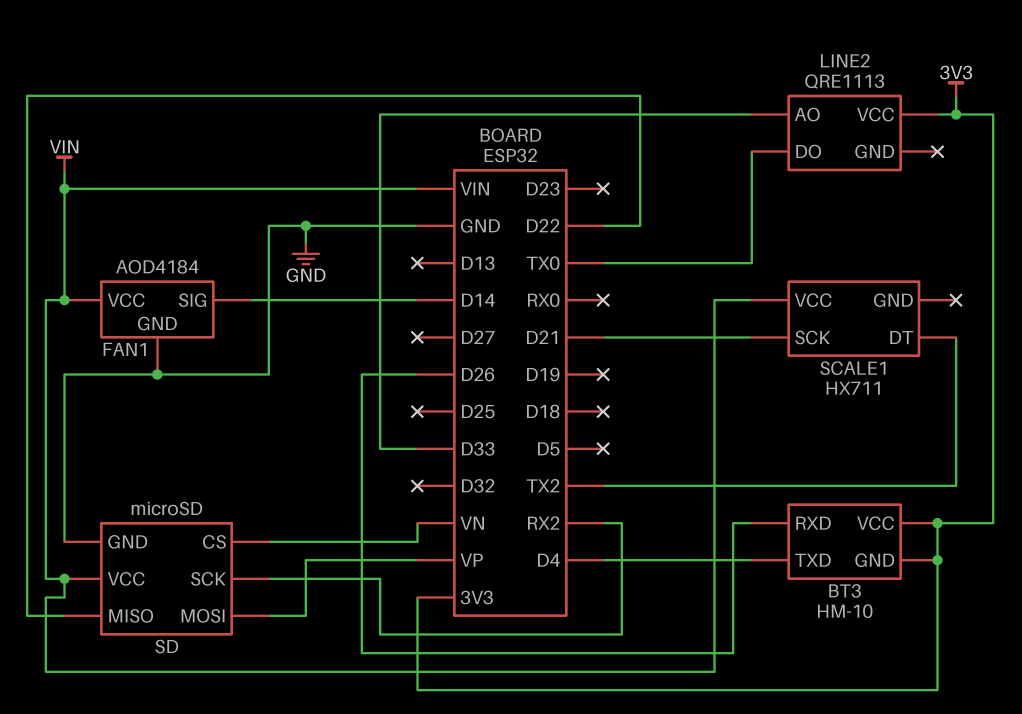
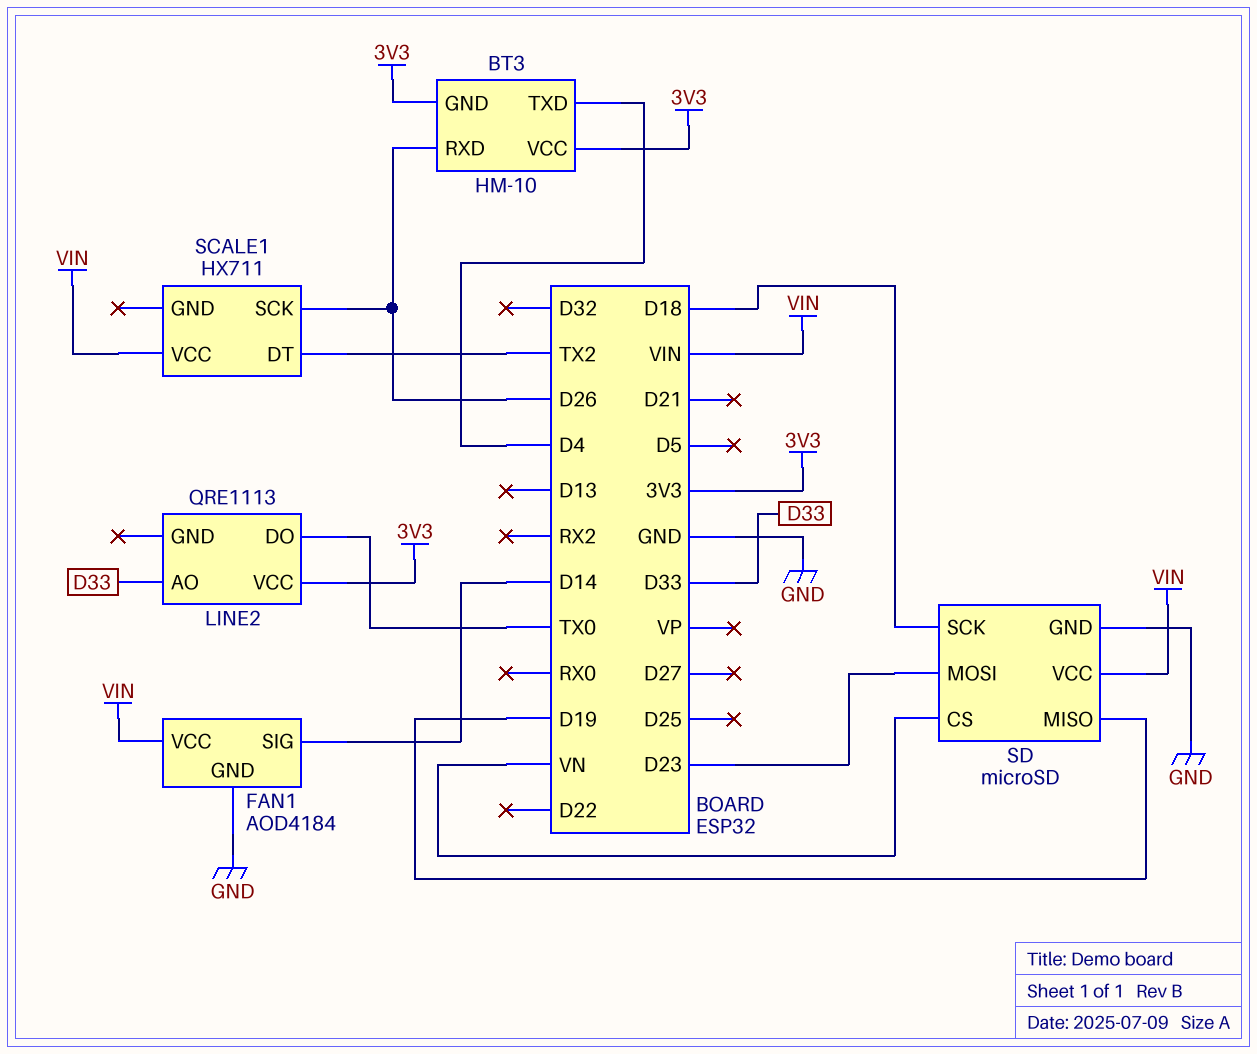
SCALE1 pin SCK: D21 -> D26
SD pin MISO: D22 -> D19
SD pin MOSI: VP -> D23
SD pin SCK: RX2 -> D18

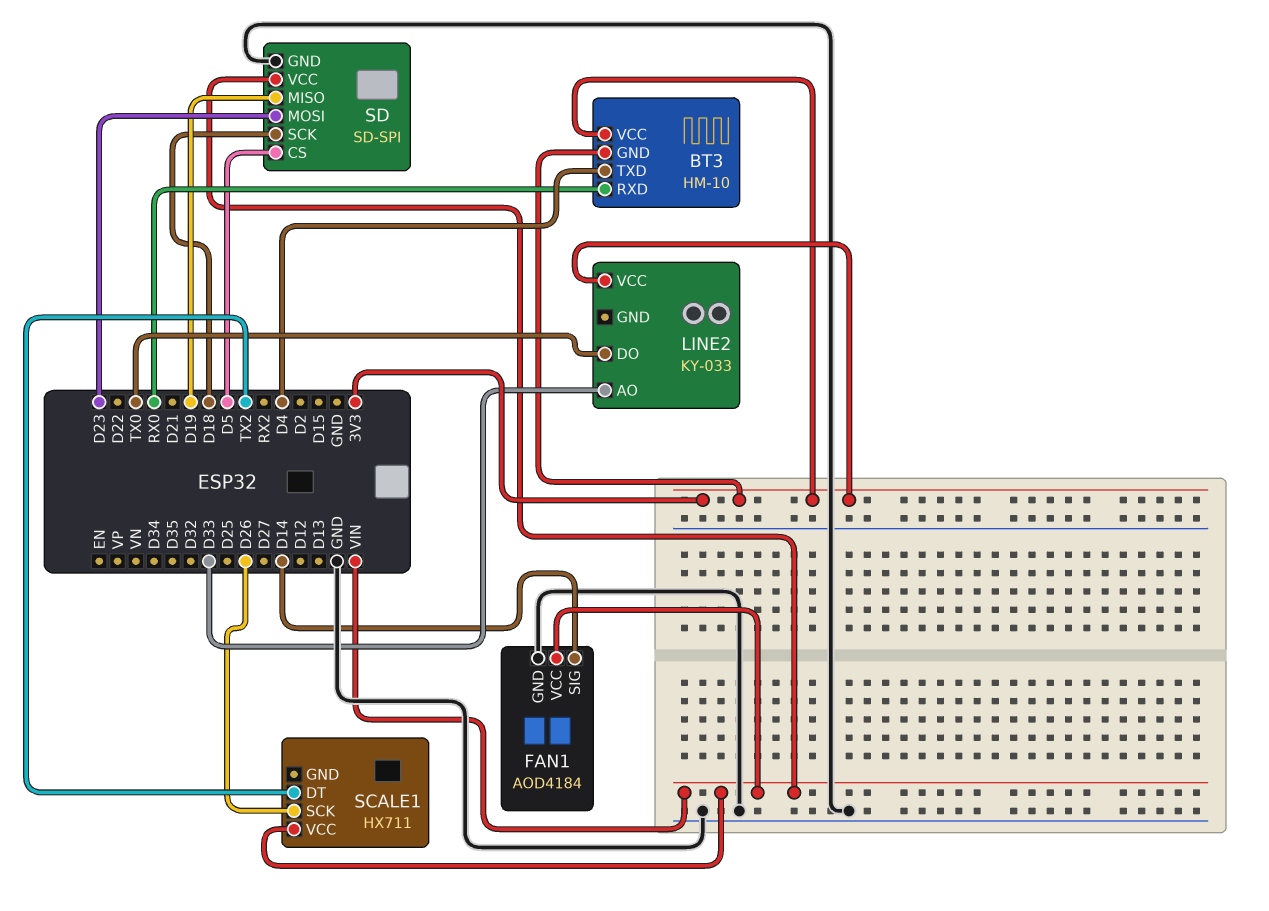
BT3 pin RXD: D26 -> RX0
LINE2: QRE1113 -> KY-033
SD: microSD -> SD-SPI
SD pin CS: VN -> D5

